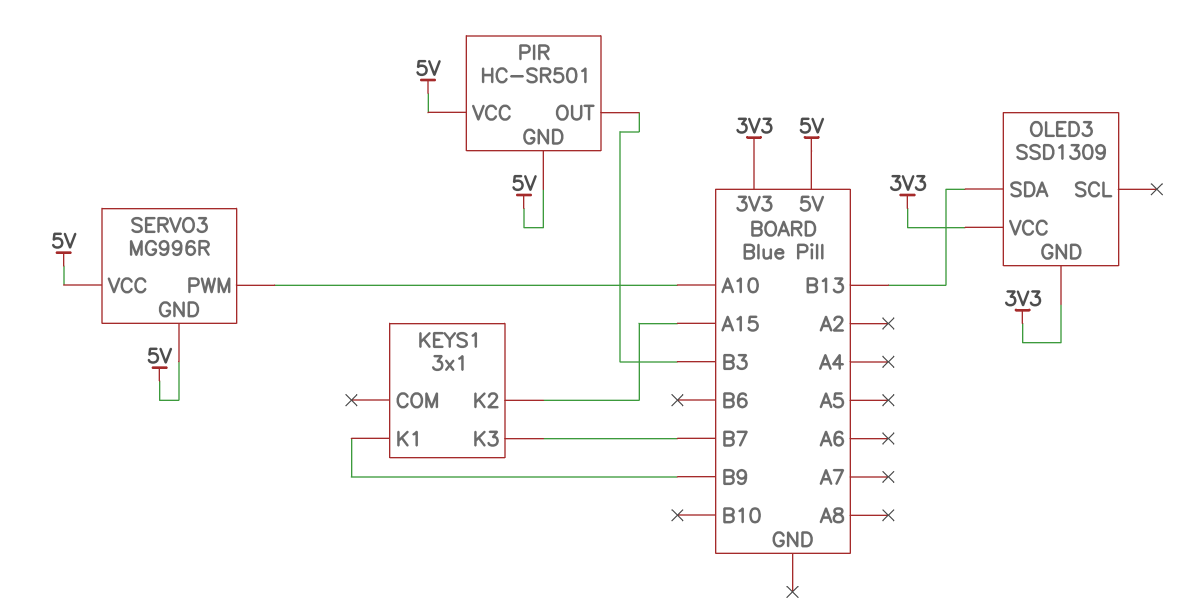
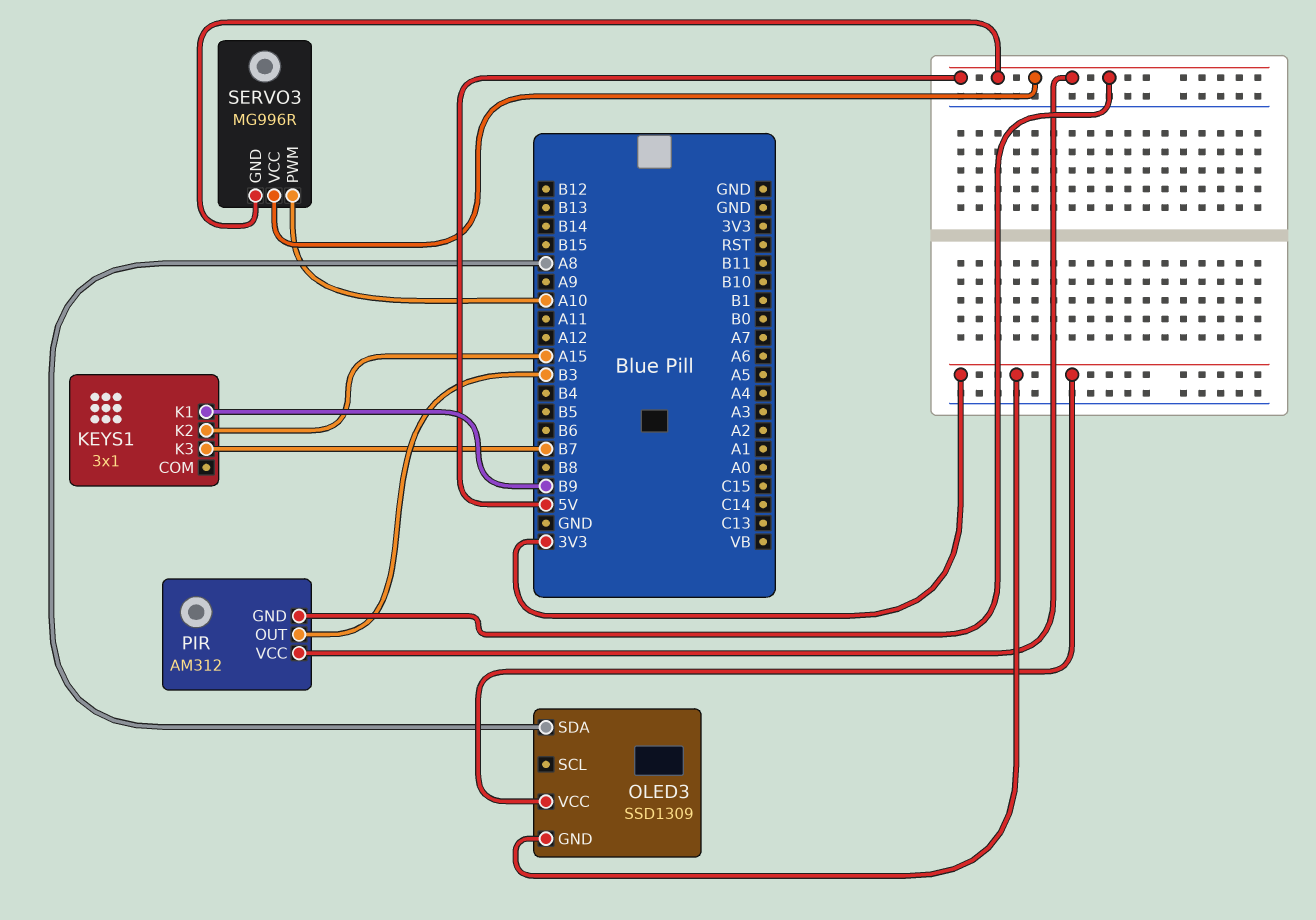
OLED3 pin SDA: B13 -> A8
PIR: HC-SR501 -> AM312

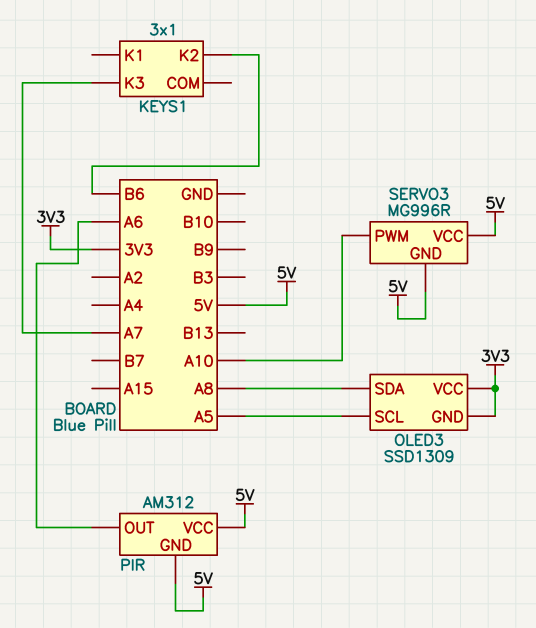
KEYS1 pin K1: B9 -> none
KEYS1 pin K2: A15 -> B6
KEYS1 pin K3: B7 -> A7
OLED3 pin SCL: none -> A5
PIR pin OUT: B3 -> A6

